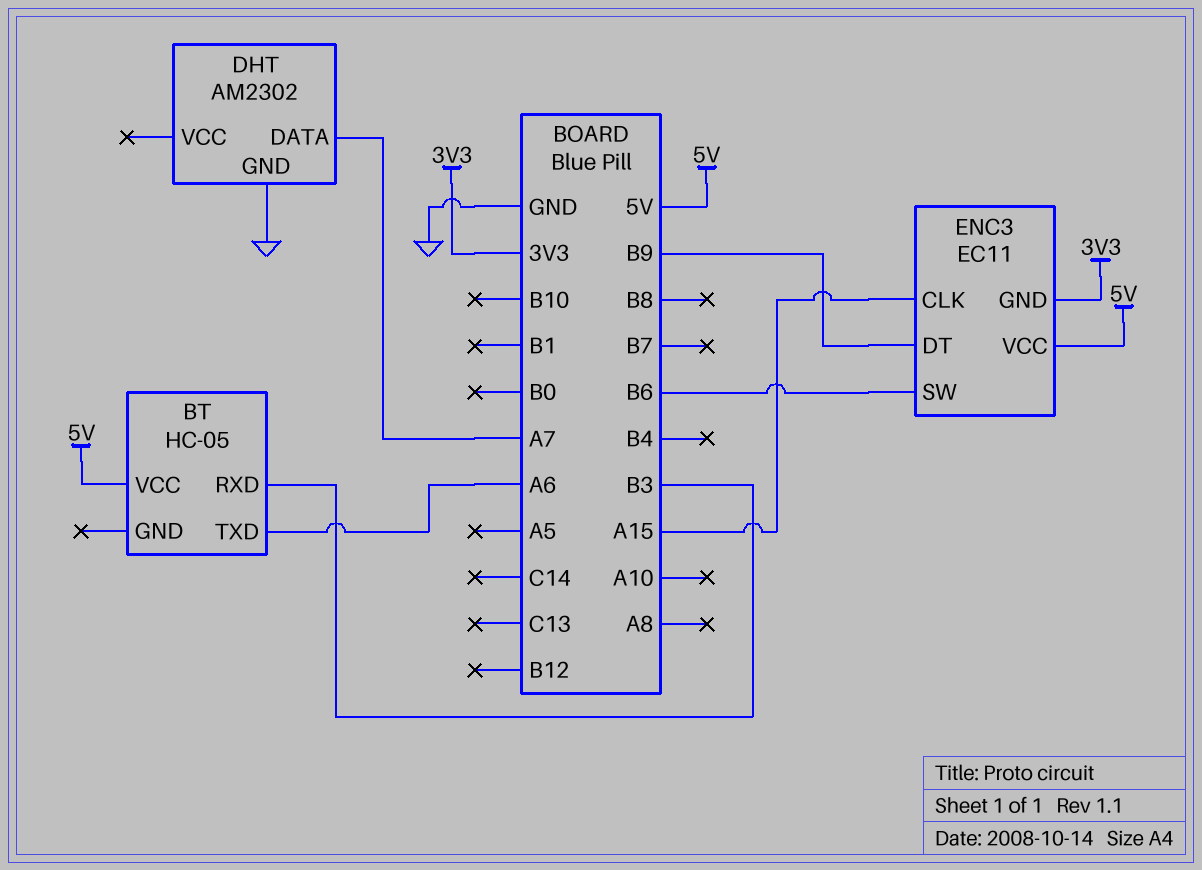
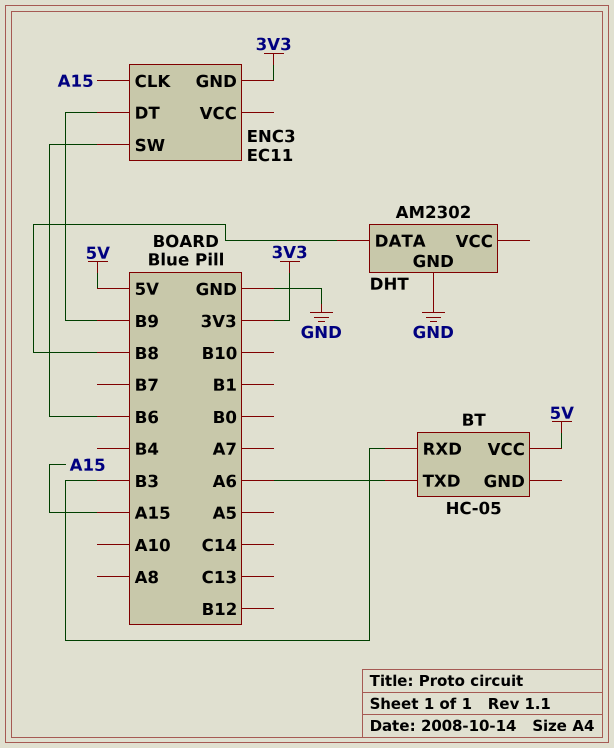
DHT pin DATA: A7 -> B8
ENC3 pin VCC: 5V -> none

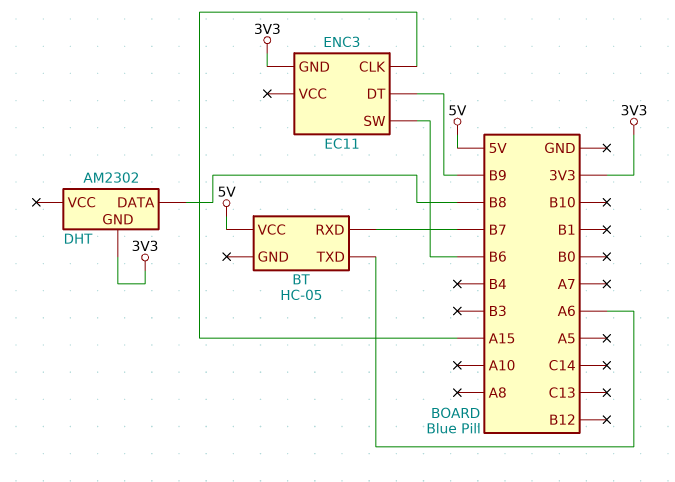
BT pin RXD: B3 -> B7
DHT pin GND: GND -> 3V3

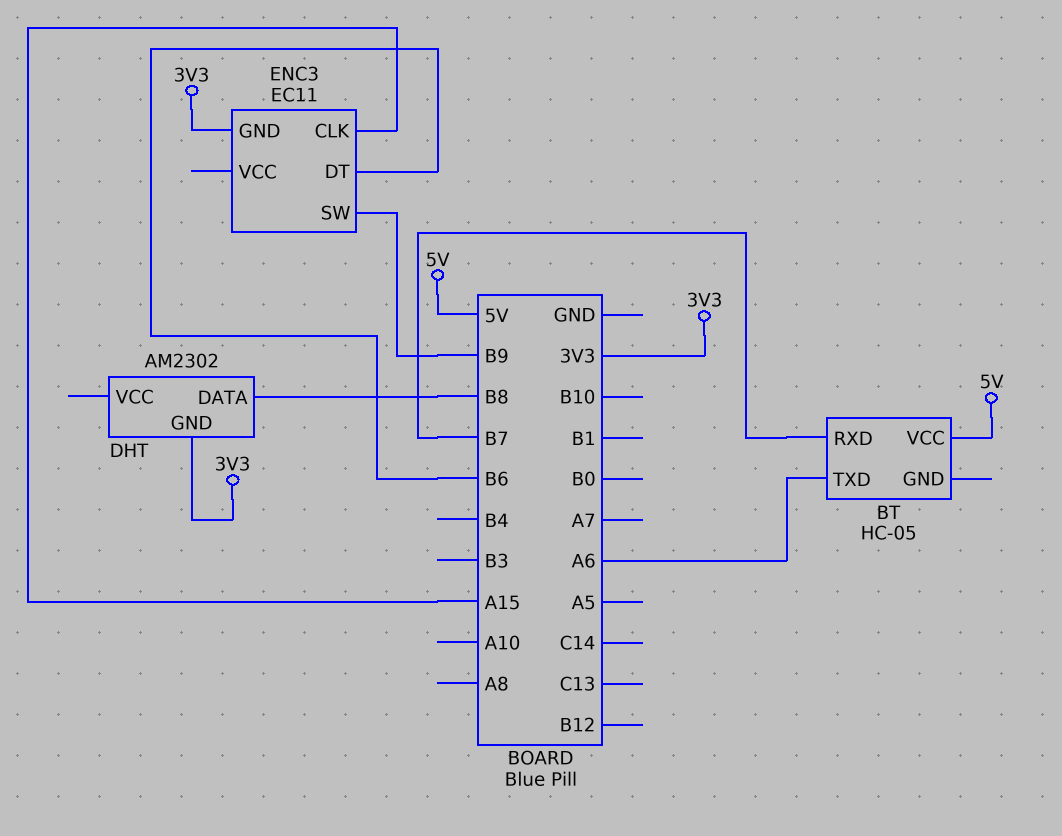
ENC3 pin DT: B9 -> B6
ENC3 pin SW: B6 -> B9

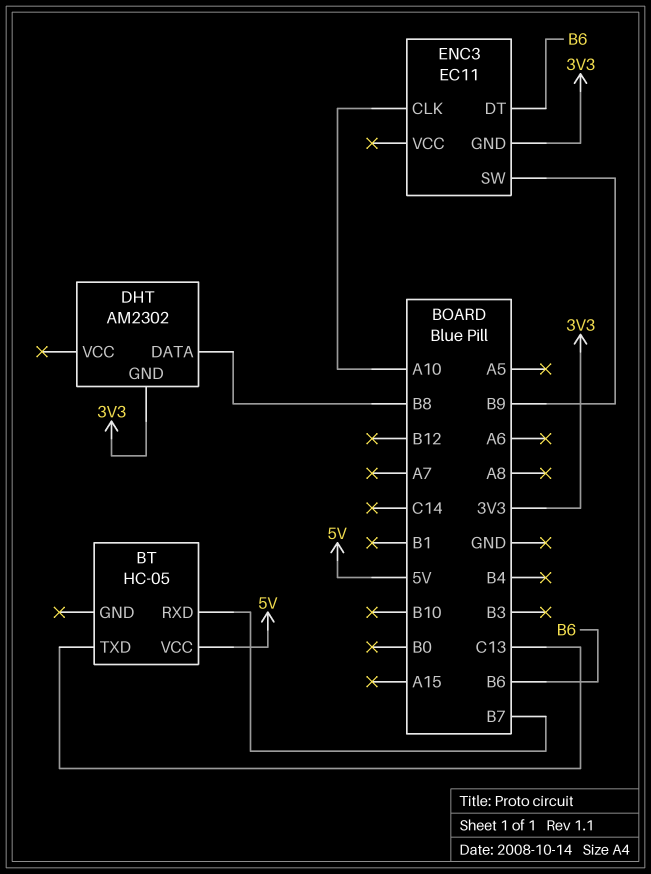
BT pin TXD: A6 -> C13
ENC3 pin CLK: A15 -> A10

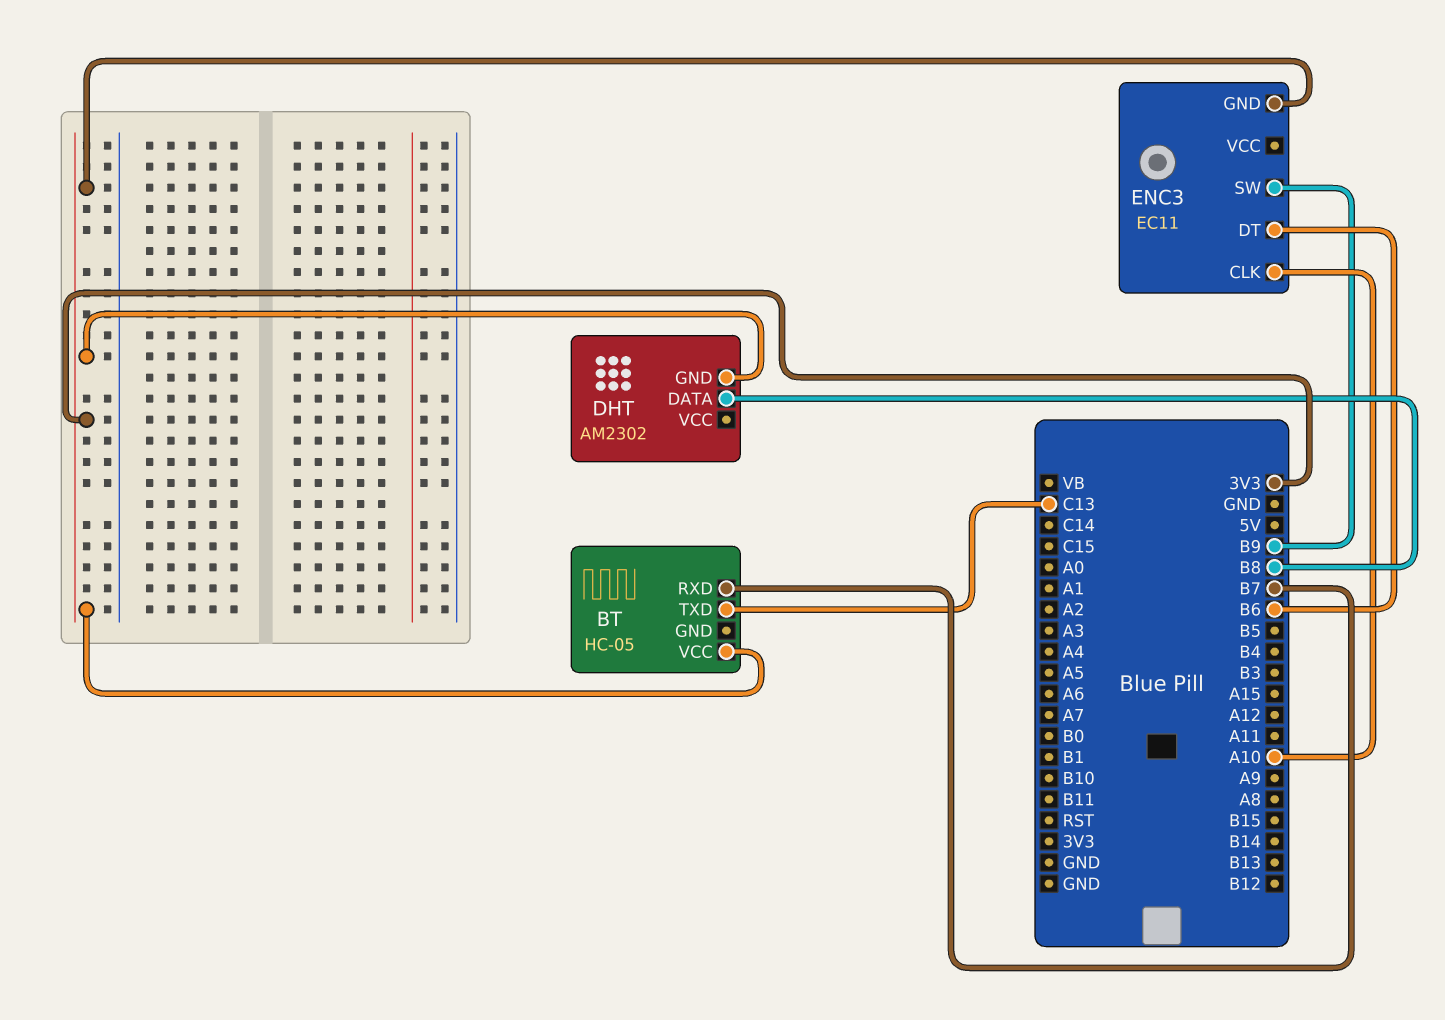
BT pin VCC: 5V -> 3V3

